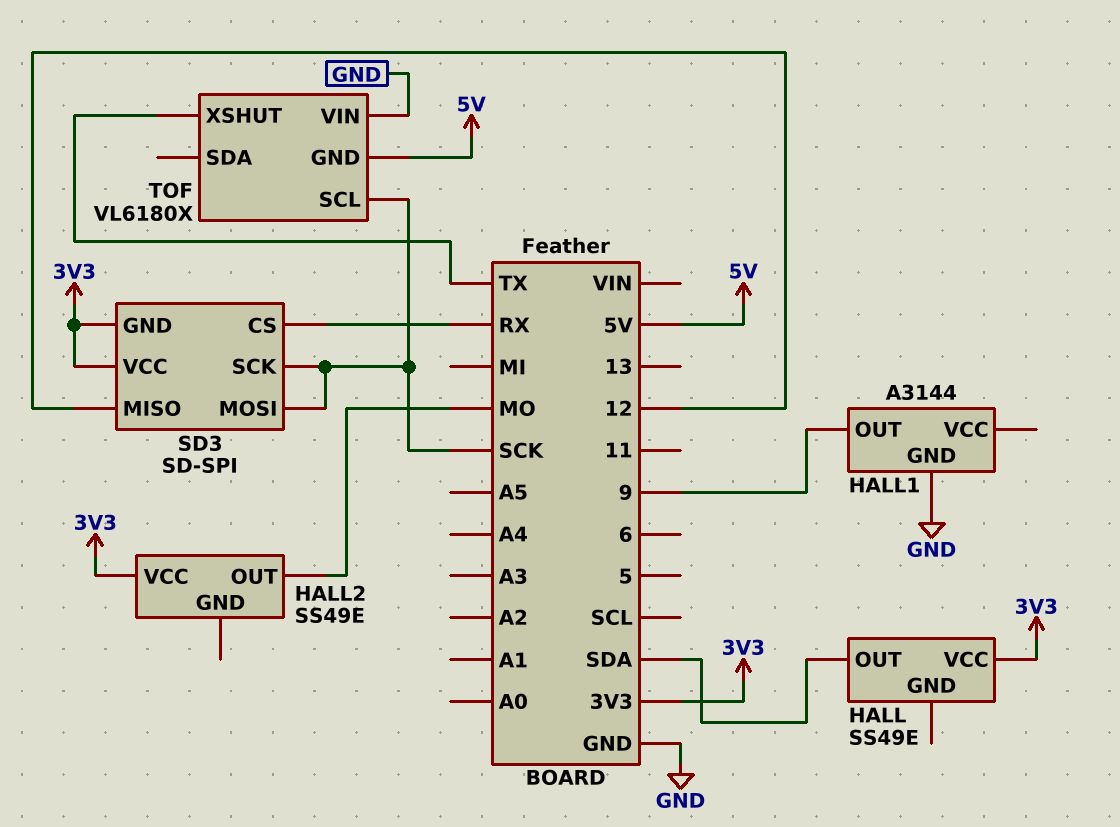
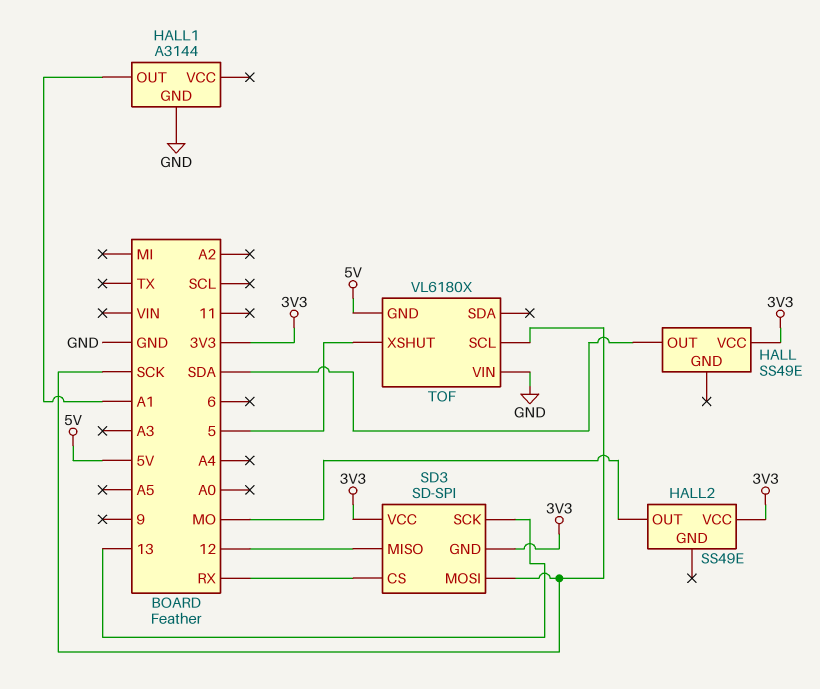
HALL1 pin OUT: 9 -> A1
SD3 pin SCK: SCK -> 13
TOF pin XSHUT: TX -> 5

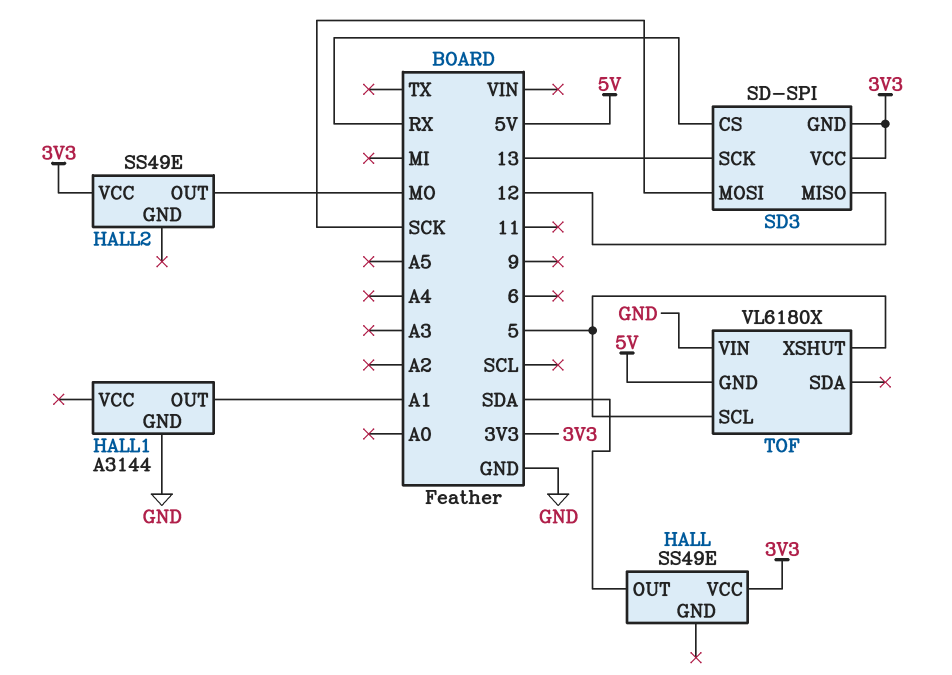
TOF pin SCL: SCK -> 5

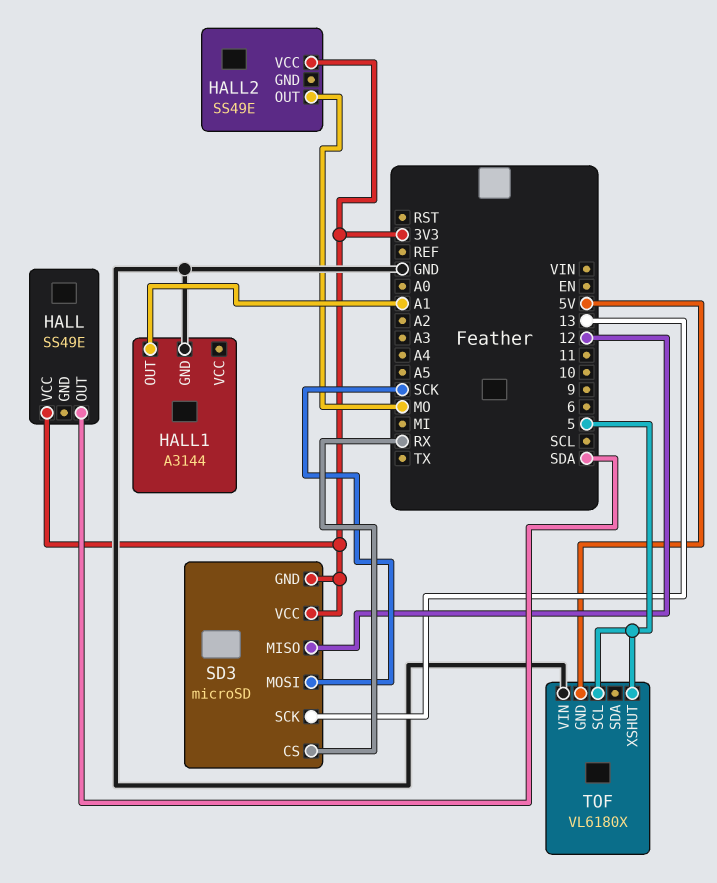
SD3: SD-SPI -> microSD

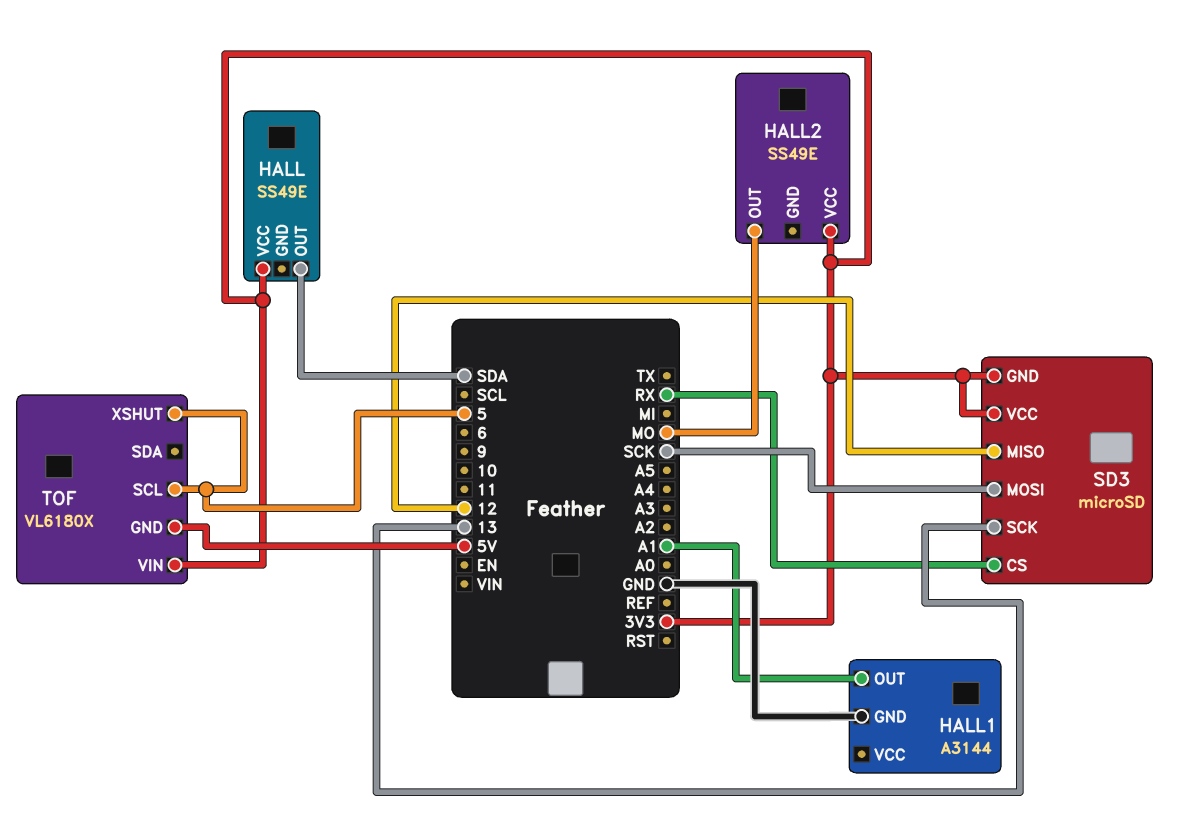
TOF pin VIN: GND -> 3V3

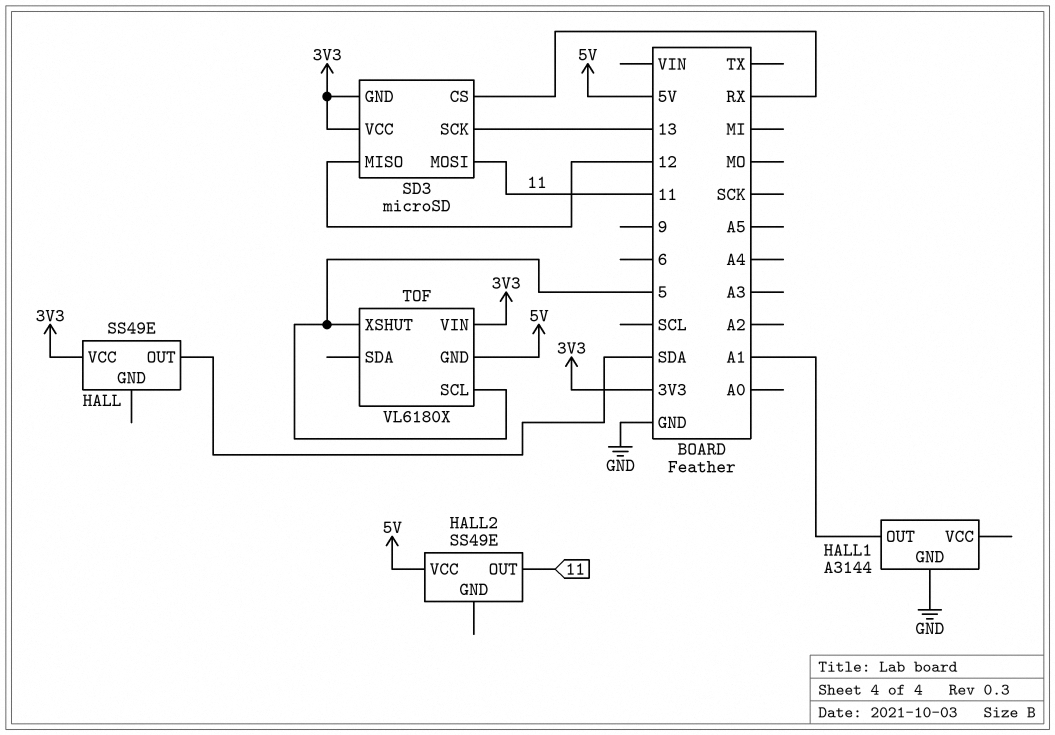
HALL2 pin OUT: MO -> 11
HALL2 pin VCC: 3V3 -> 5V
SD3 pin MOSI: SCK -> 11

